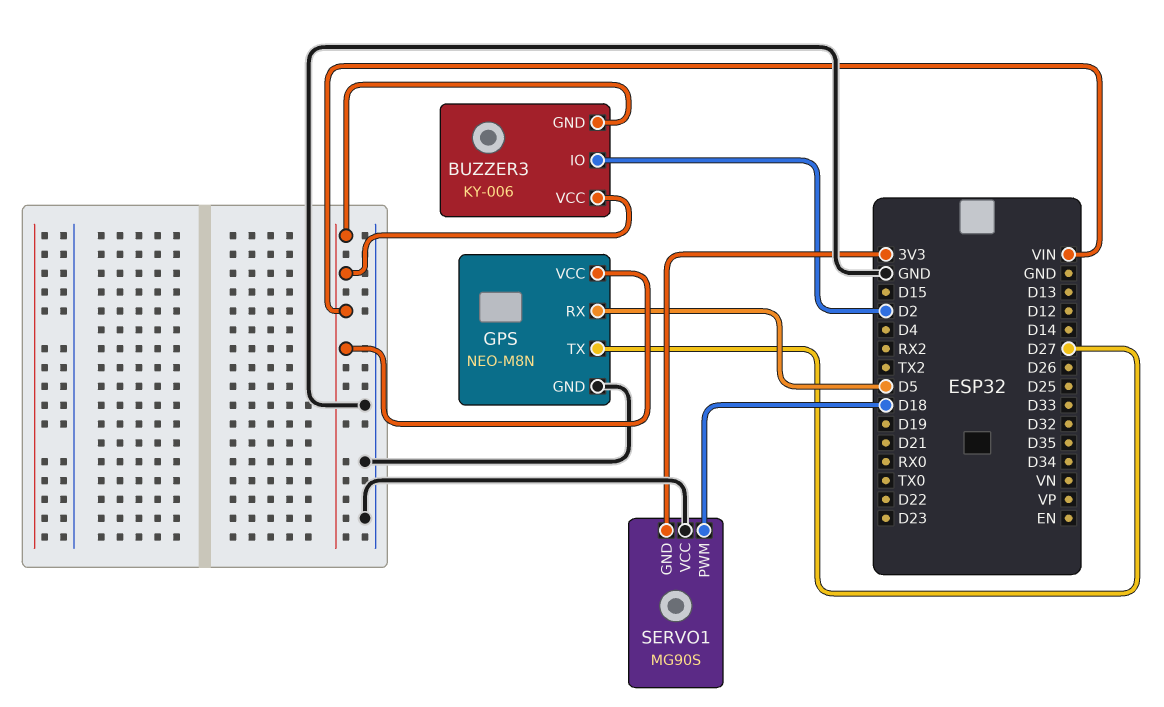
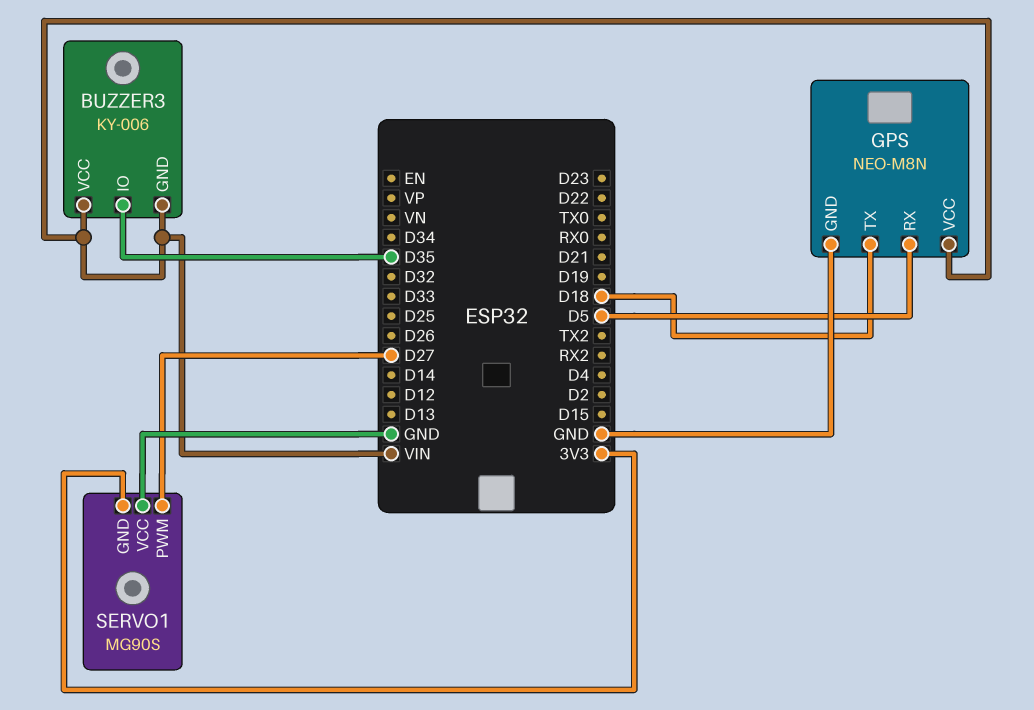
BUZZER3 pin IO: D2 -> D35
GPS pin TX: D27 -> D18
SERVO1 pin PWM: D18 -> D27

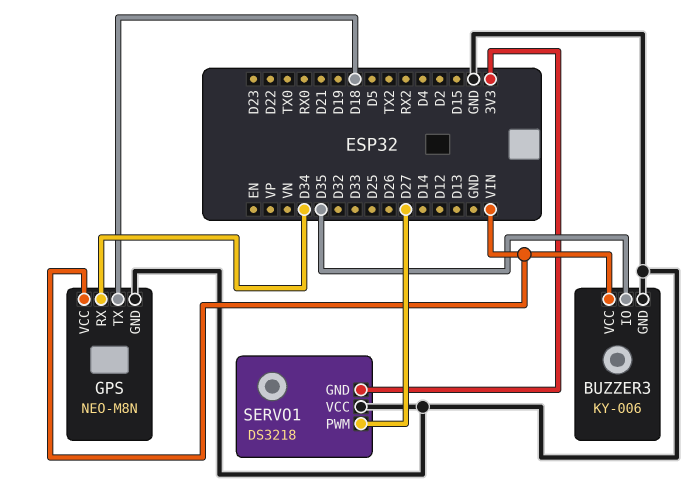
BUZZER3 pin GND: VIN -> GND
GPS pin RX: D5 -> D34
SERVO1: MG90S -> DS3218

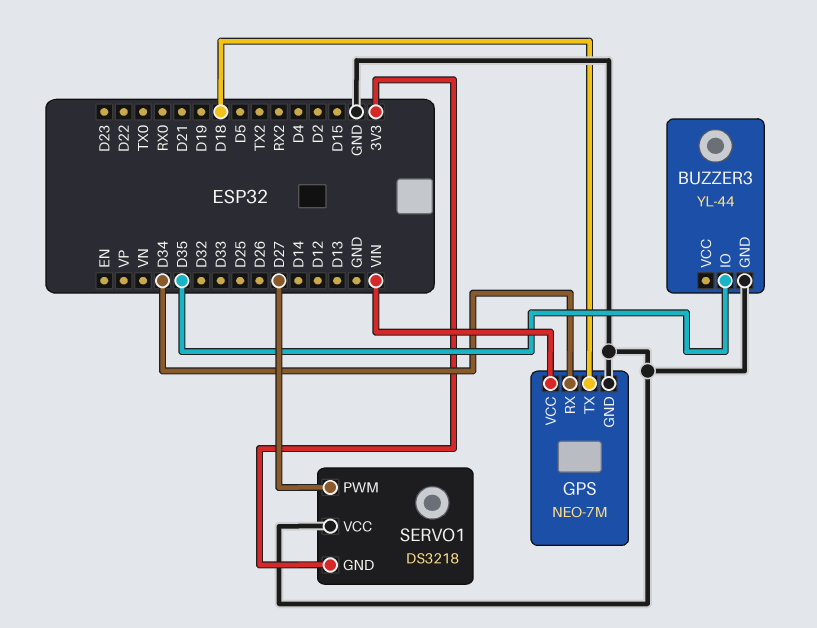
BUZZER3: KY-006 -> YL-44
BUZZER3 pin VCC: VIN -> none
GPS: NEO-M8N -> NEO-7M

